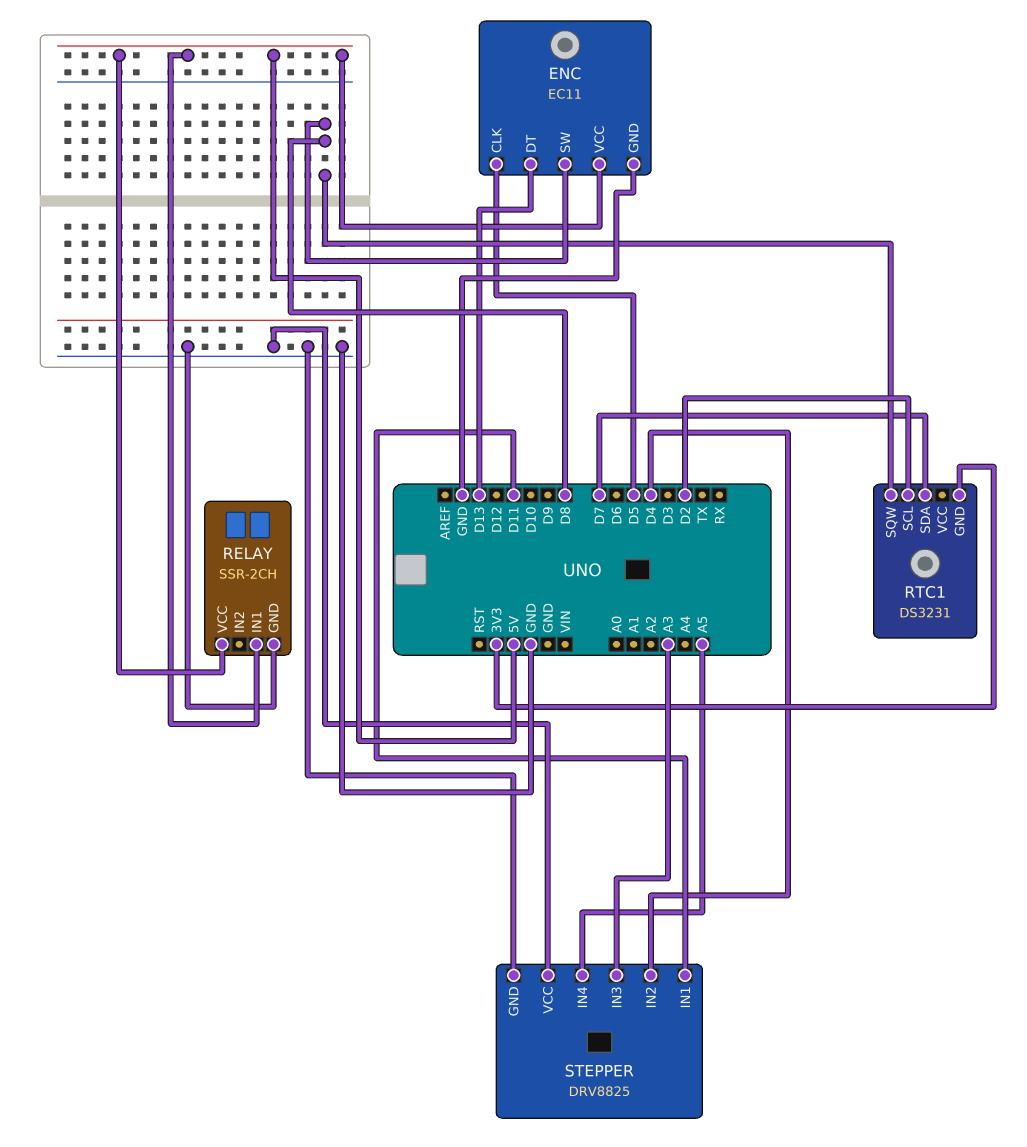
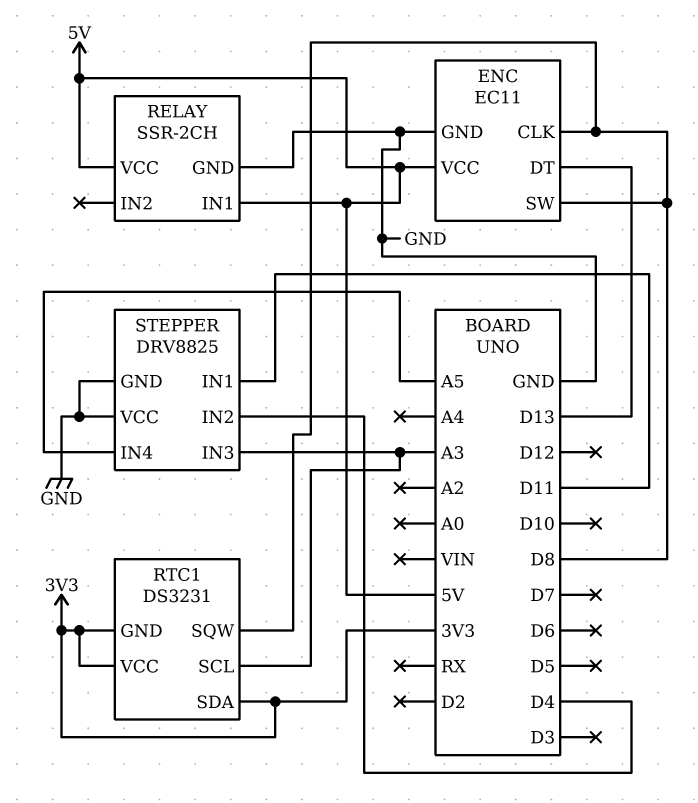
ENC pin CLK: D5 -> D8
RTC1 pin SCL: D2 -> A3
RTC1 pin SDA: D7 -> 3V3
RTC1 pin VCC: none -> 3V3

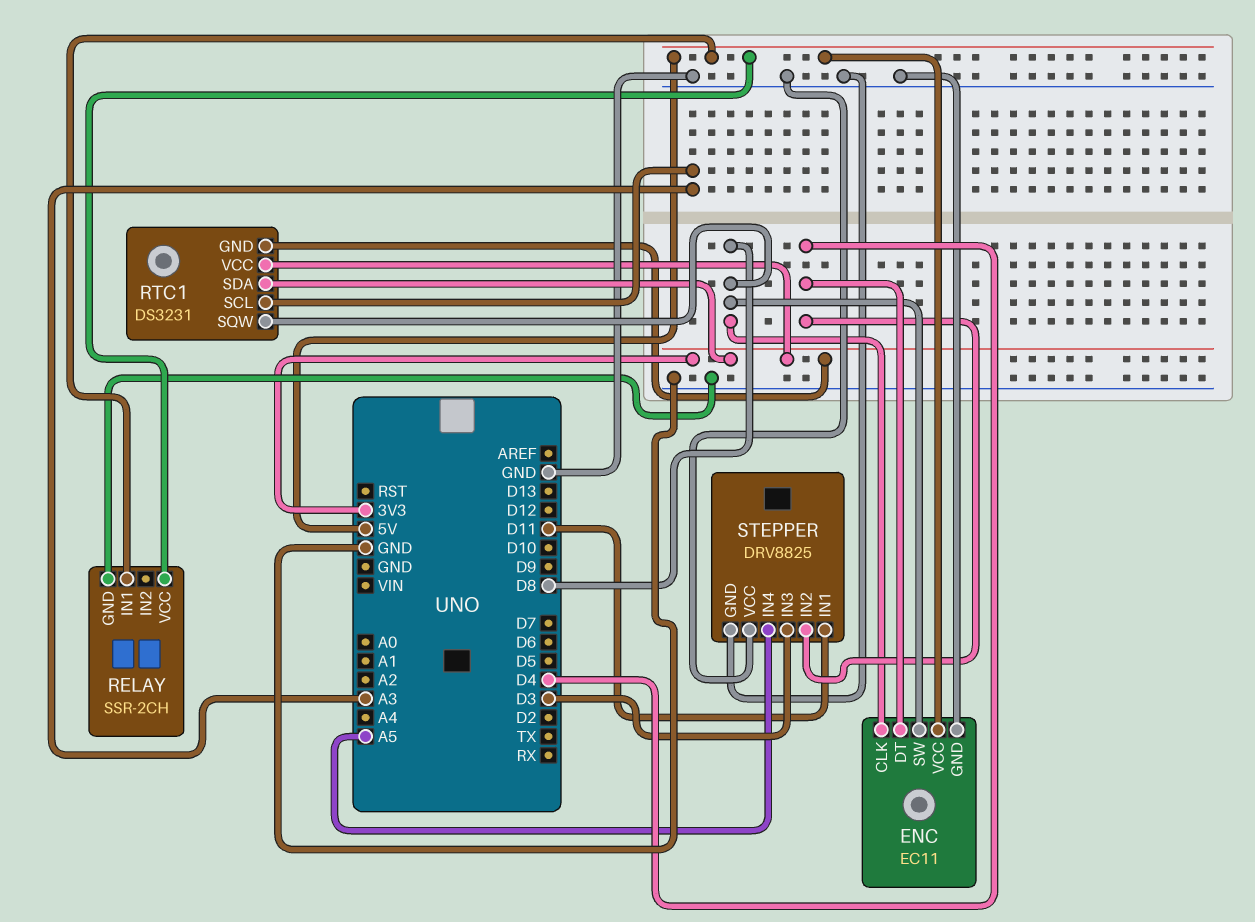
ENC pin DT: D13 -> D4
STEPPER pin IN3: A3 -> D3

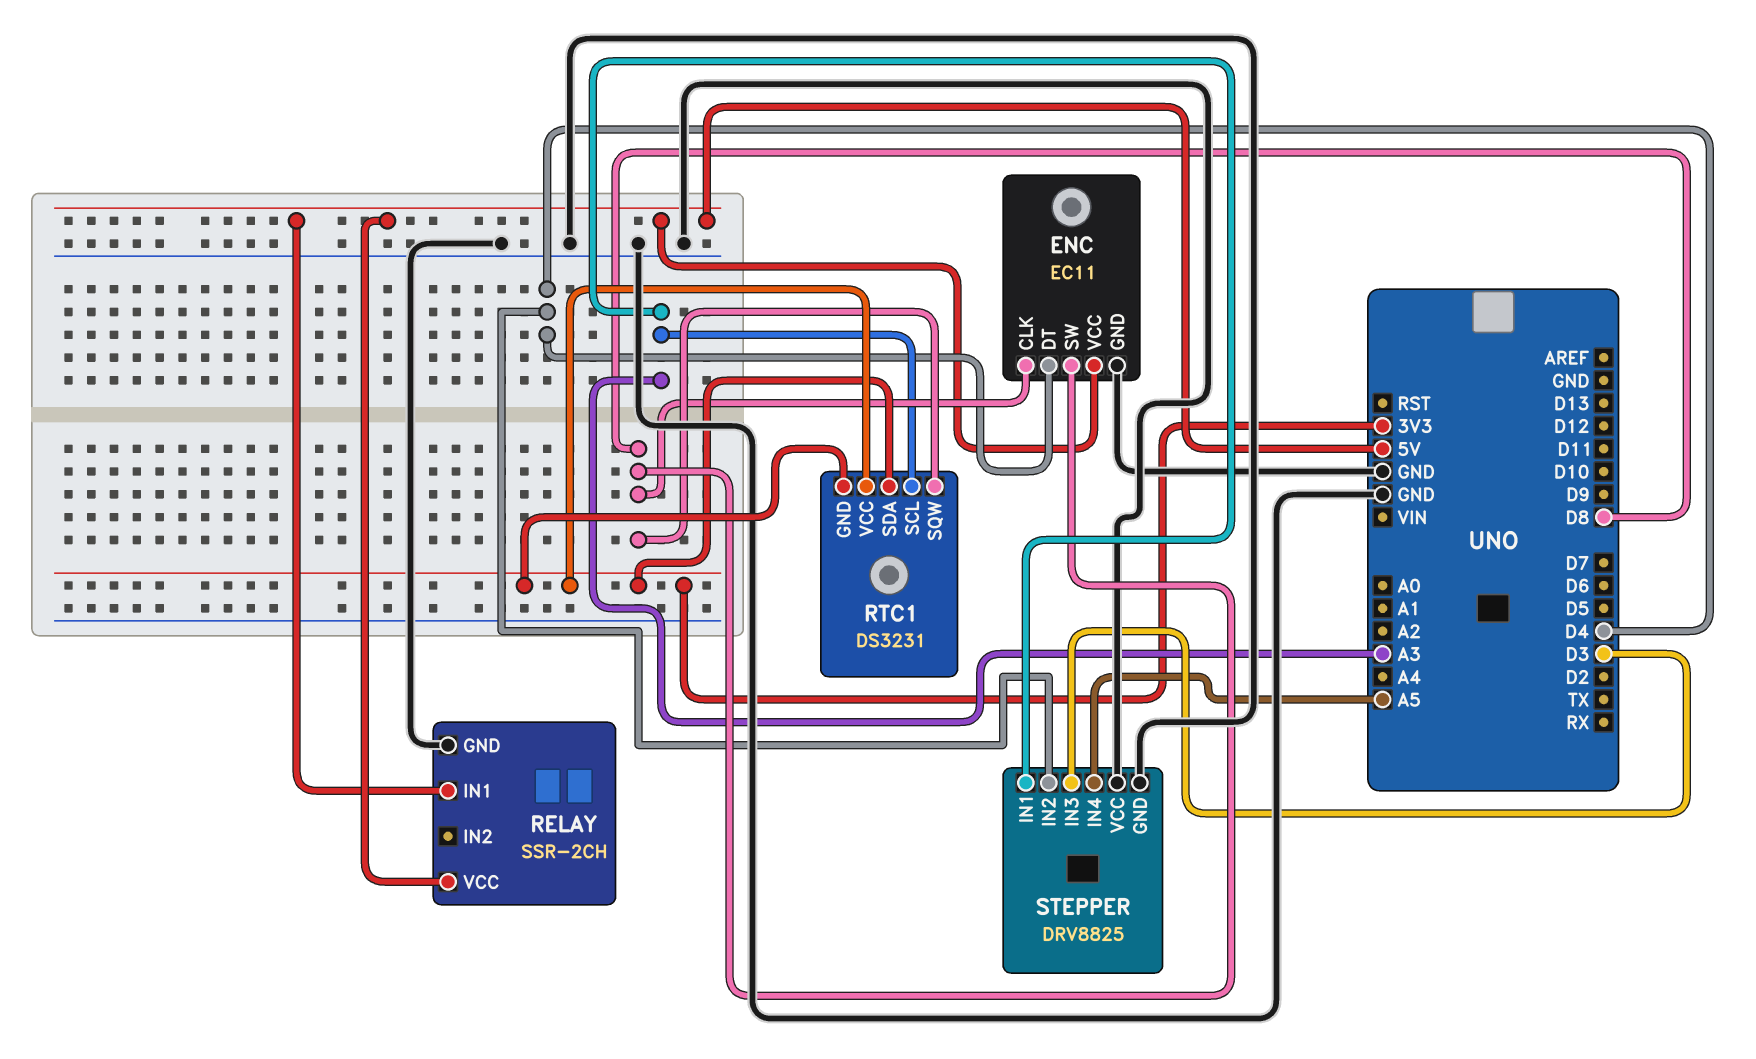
STEPPER pin IN1: D11 -> A3

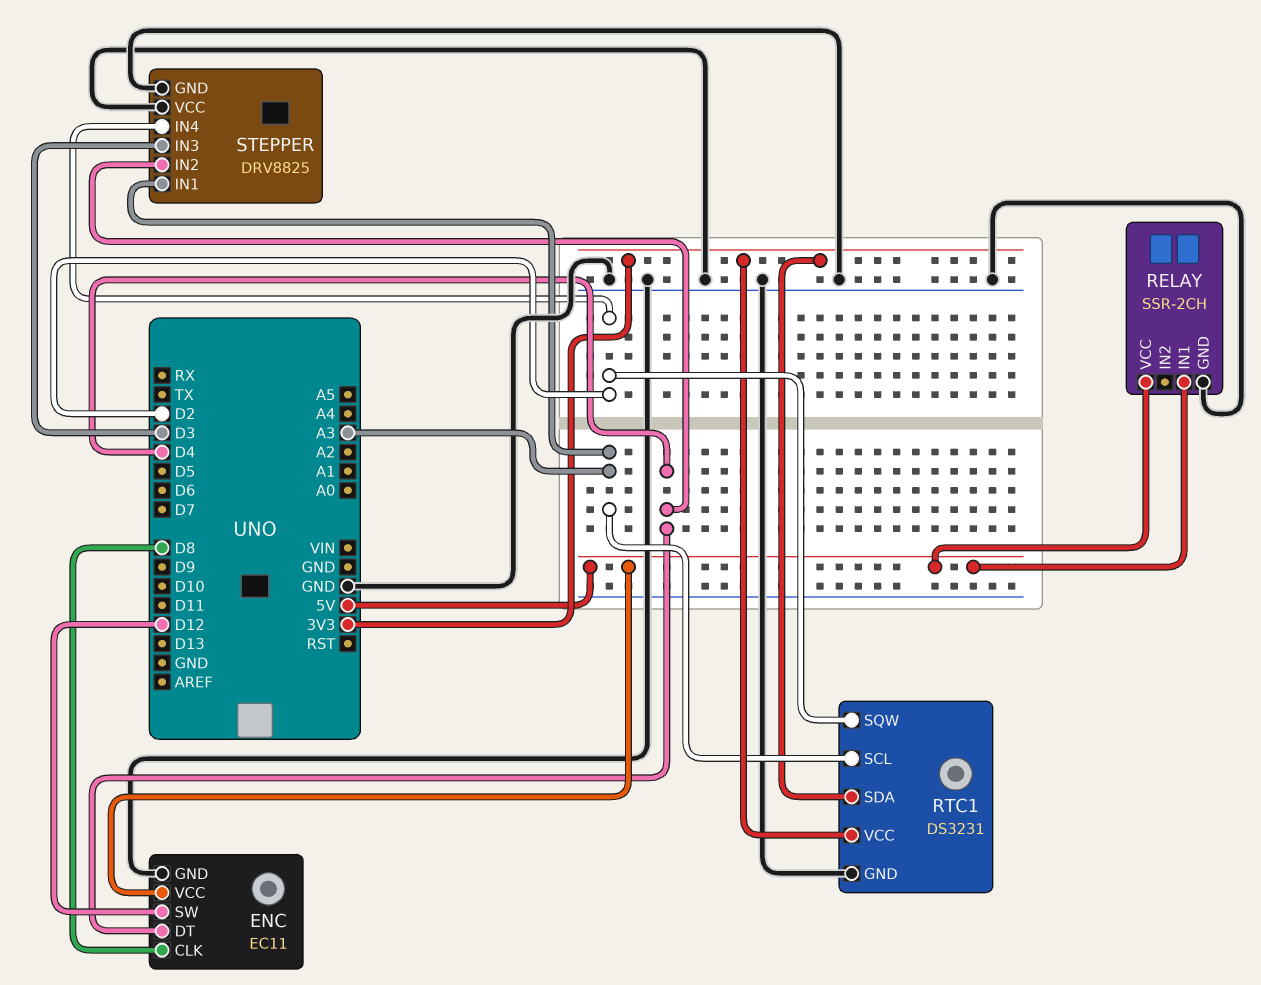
ENC pin SW: D8 -> D12
RTC1 pin GND: 3V3 -> GND
RTC1 pin SQW: D8 -> D2
STEPPER pin IN4: A5 -> D2

